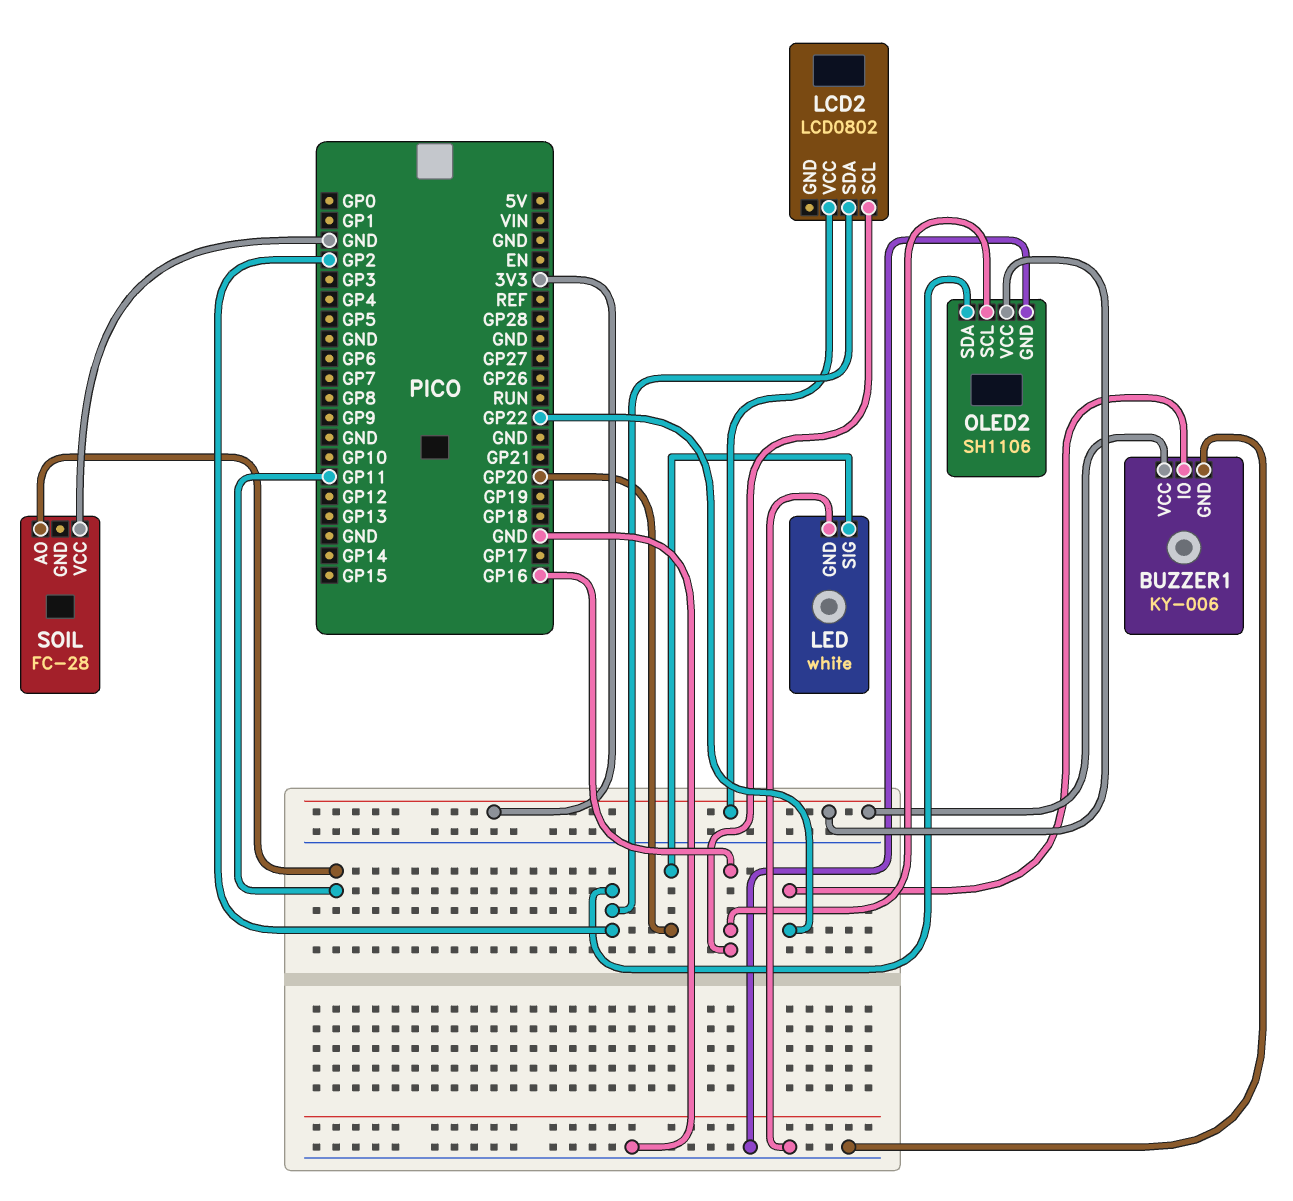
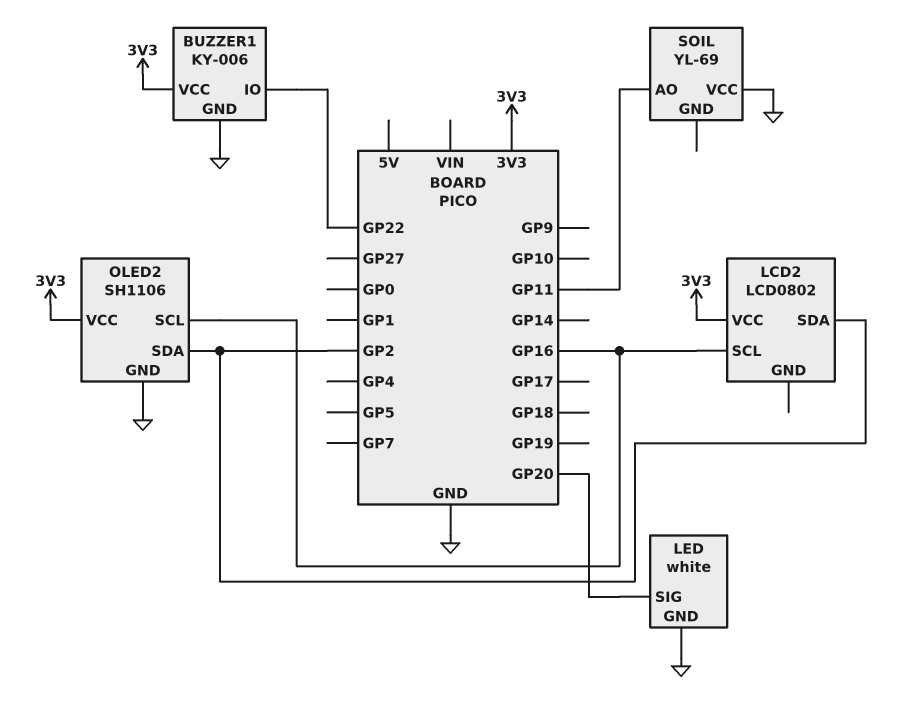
SOIL: FC-28 -> YL-69

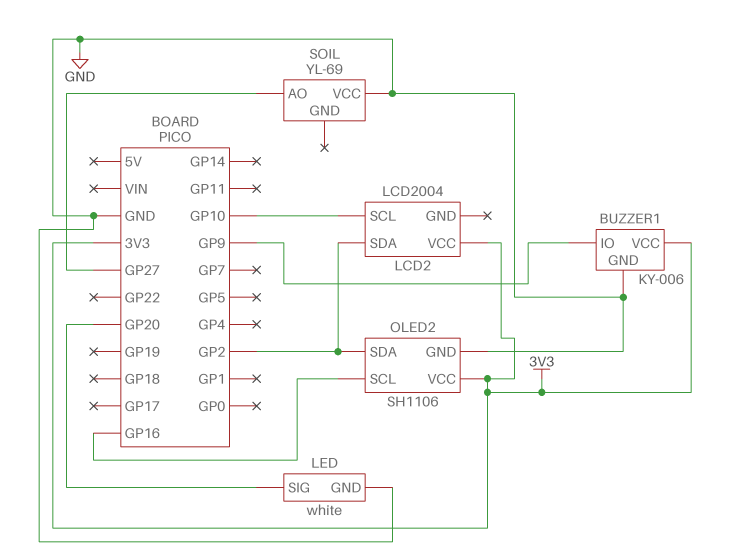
BUZZER1 pin IO: GP22 -> GP9
LCD2: LCD0802 -> LCD2004
LCD2 pin SCL: GP16 -> GP10
SOIL pin AO: GP11 -> GP27

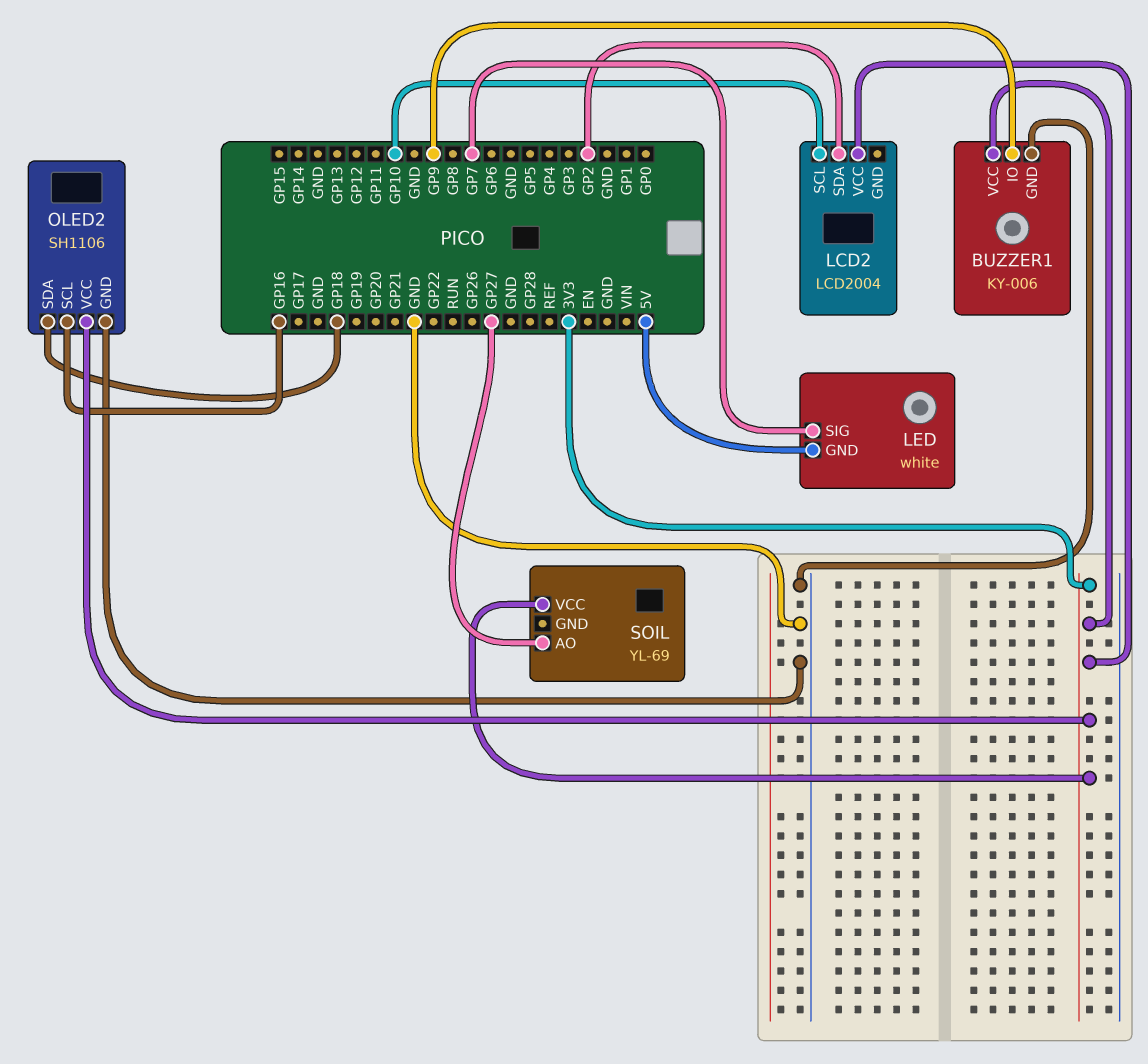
LED pin GND: GND -> 5V
LED pin SIG: GP20 -> GP7
OLED2 pin SDA: GP2 -> GP18
SOIL pin VCC: GND -> 3V3

